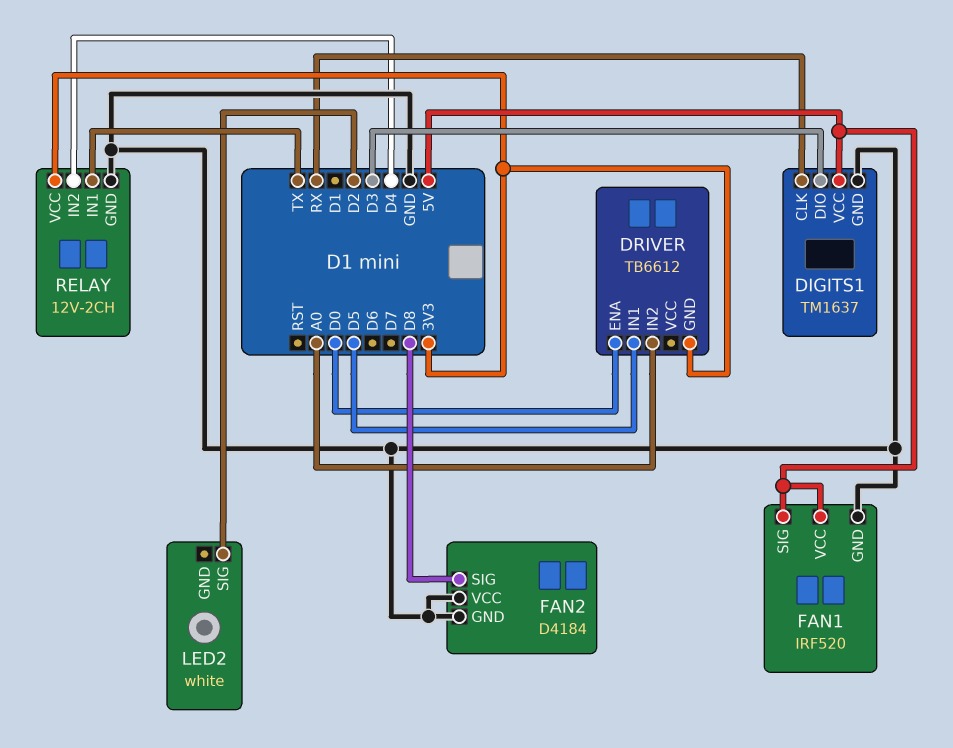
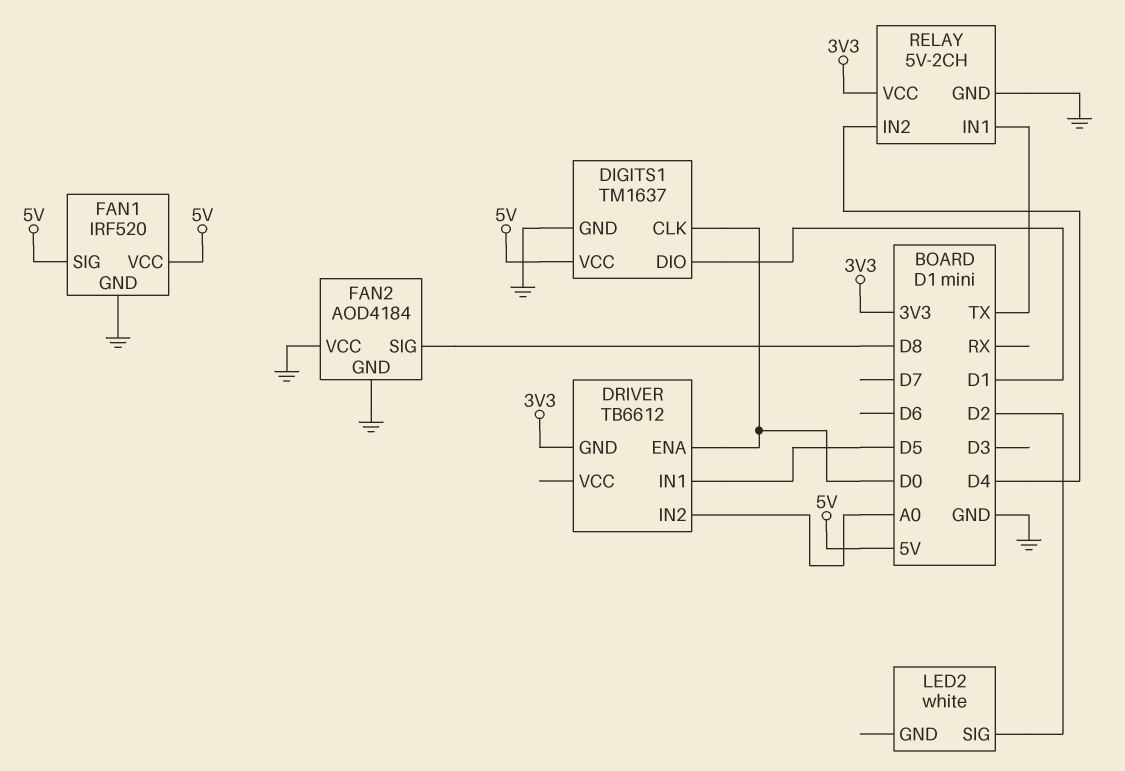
DIGITS1 pin CLK: RX -> D0
DIGITS1 pin DIO: D3 -> D1
FAN2: D4184 -> AOD4184
RELAY: 12V-2CH -> 5V-2CH

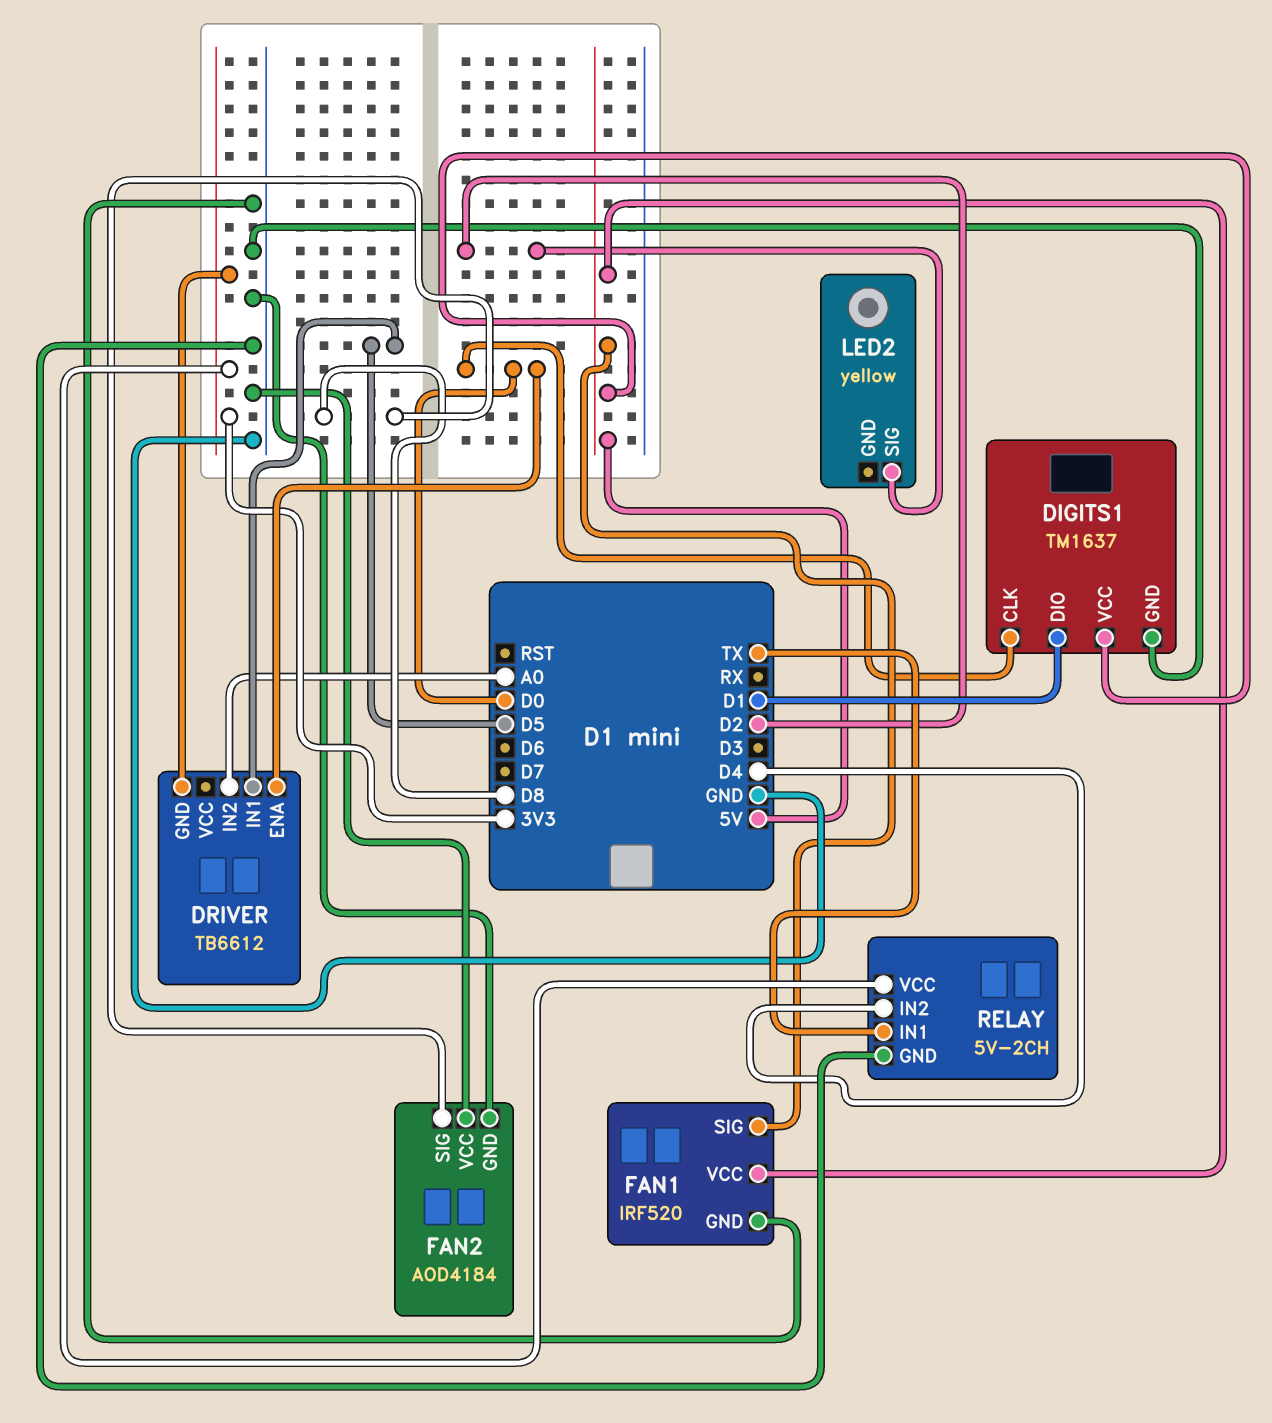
LED2: white -> yellow

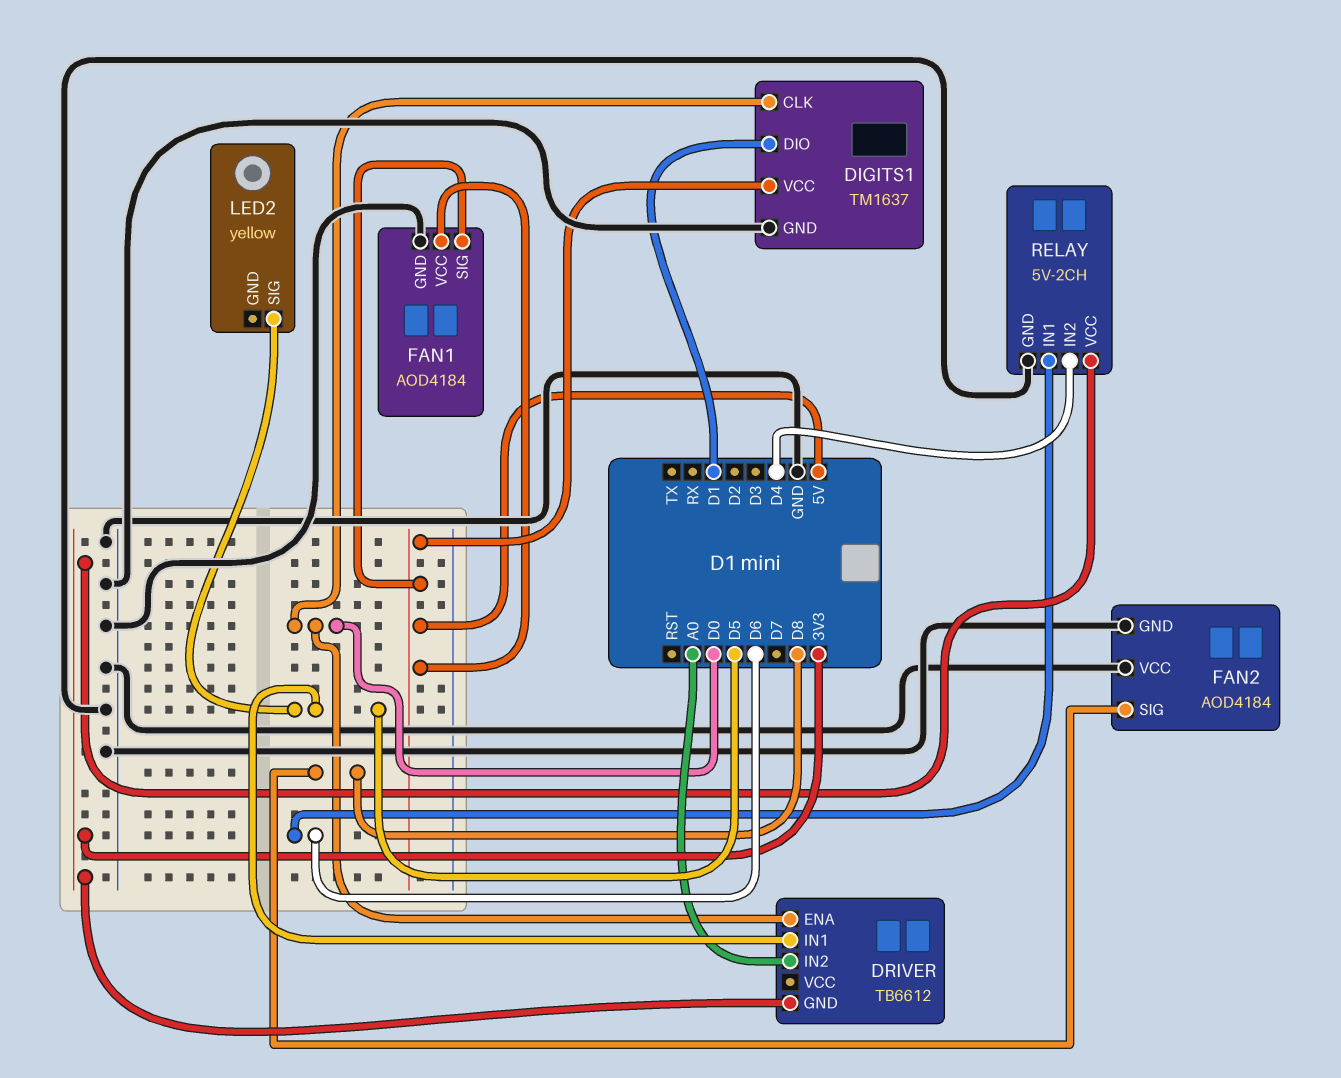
FAN1: IRF520 -> AOD4184
LED2 pin SIG: D2 -> D5
RELAY pin IN1: TX -> D6

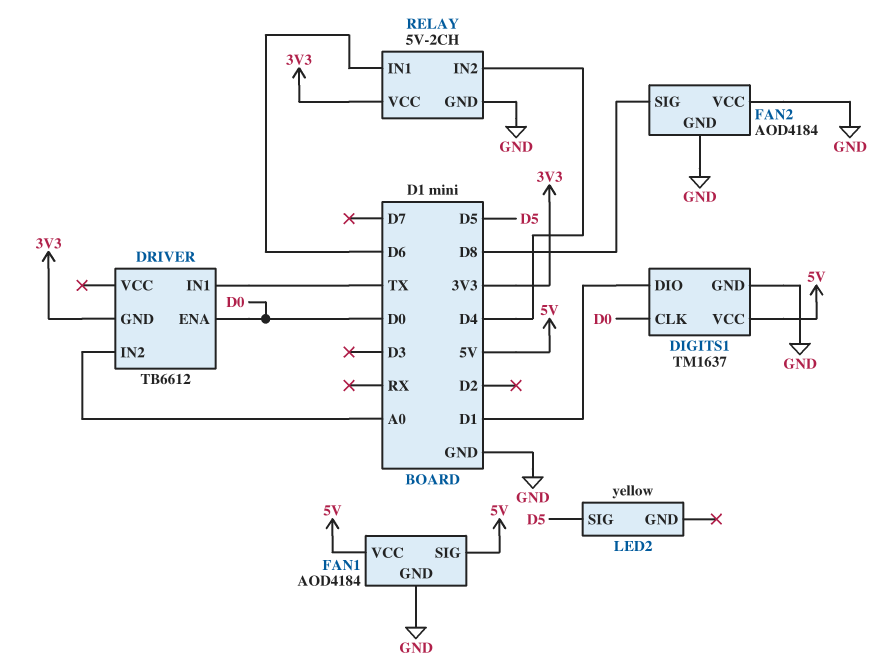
DRIVER pin IN1: D5 -> TX

